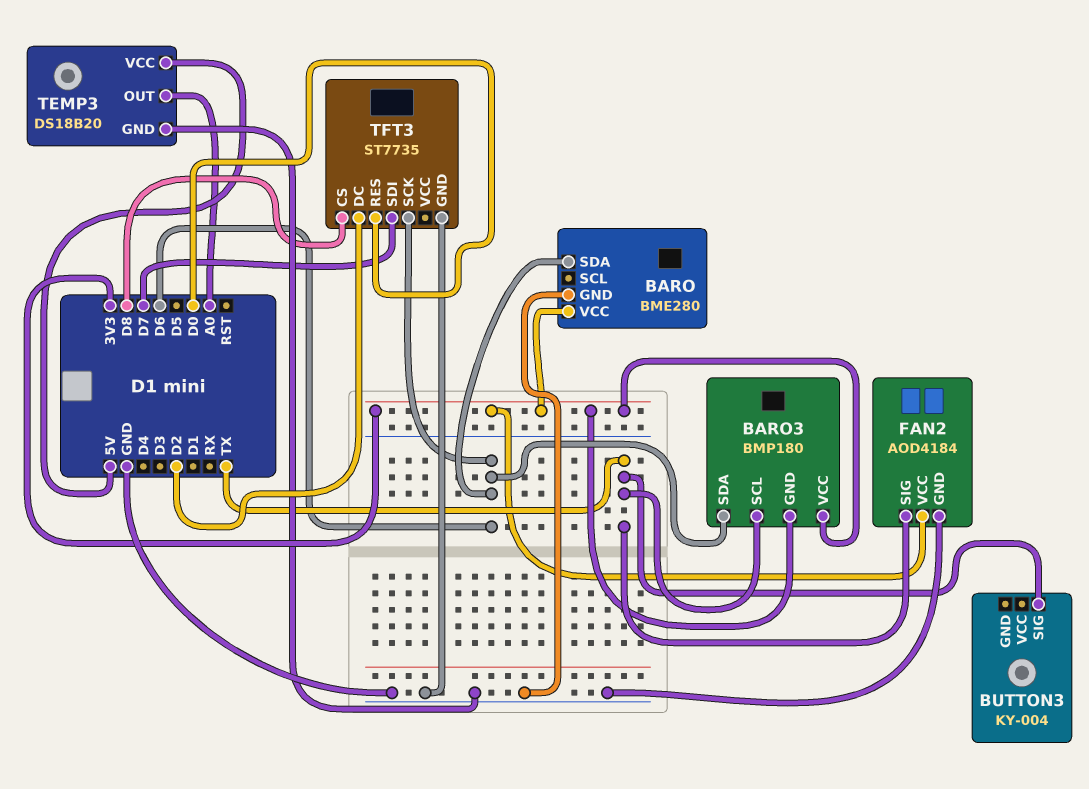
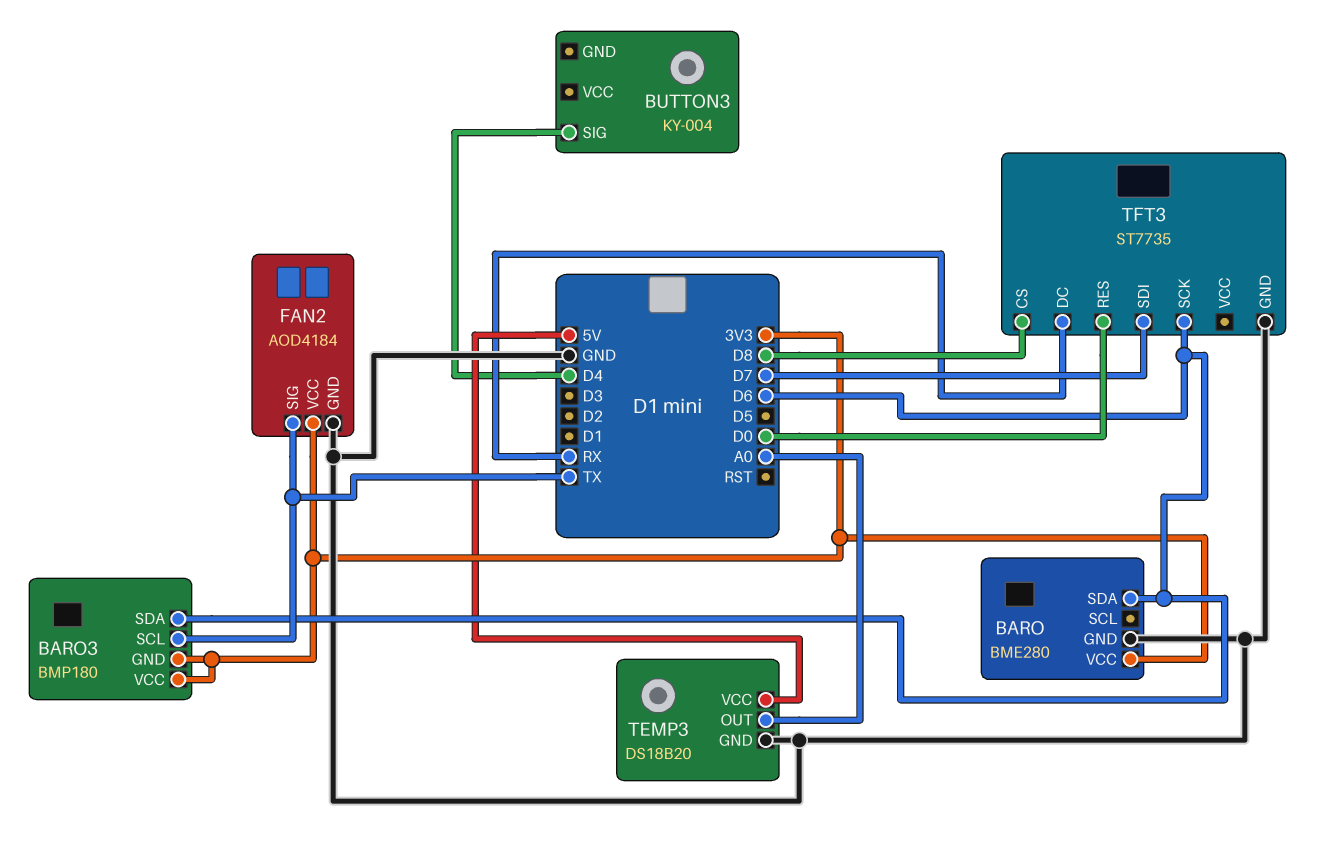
BUTTON3 pin SIG: TX -> D4
TFT3 pin DC: D2 -> RX

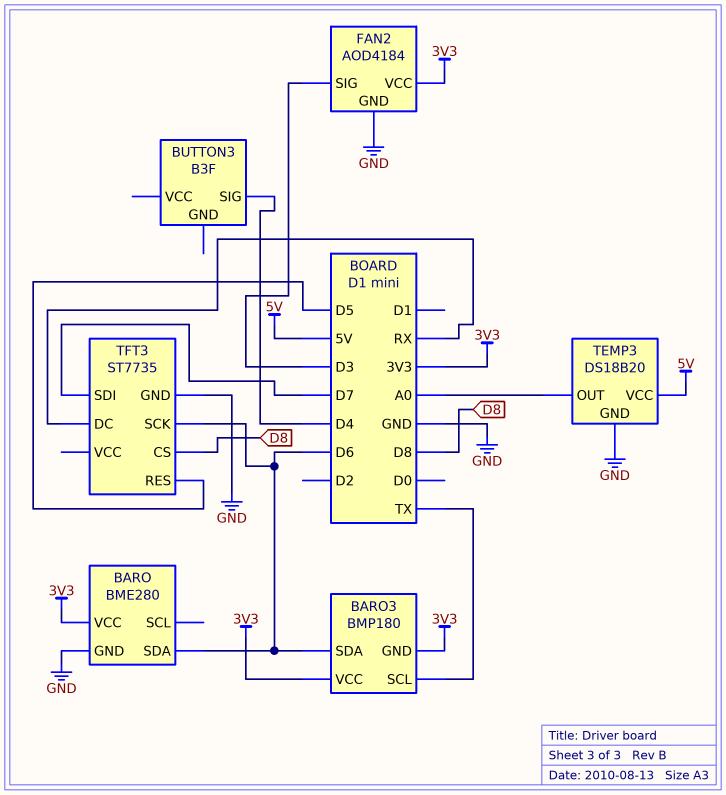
BUTTON3: KY-004 -> B3F
FAN2 pin SIG: TX -> D3
TFT3 pin RES: D0 -> D5

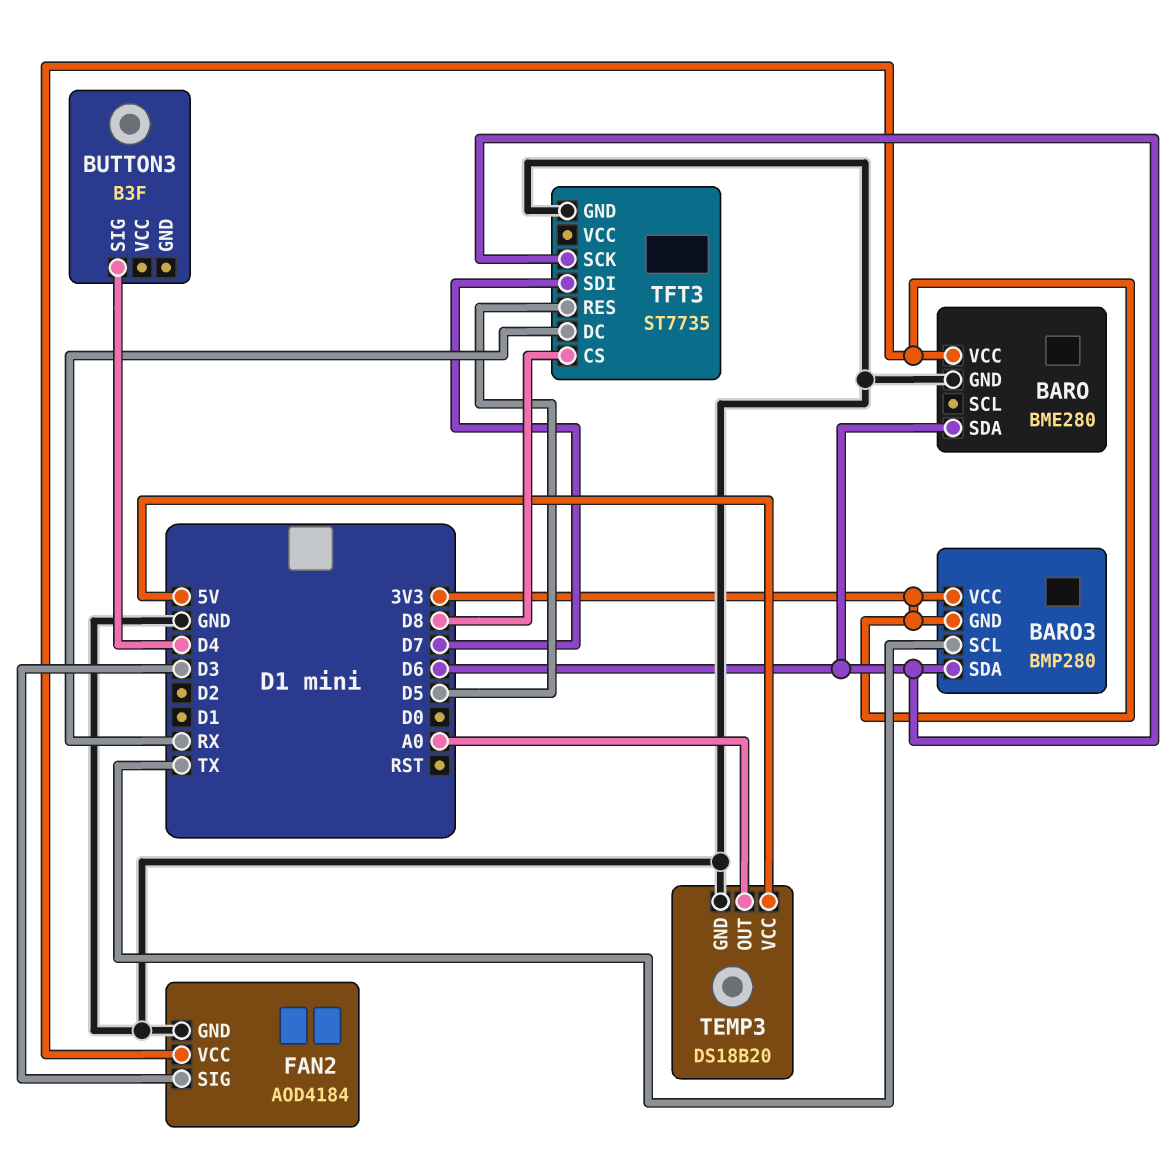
BARO3: BMP180 -> BMP280

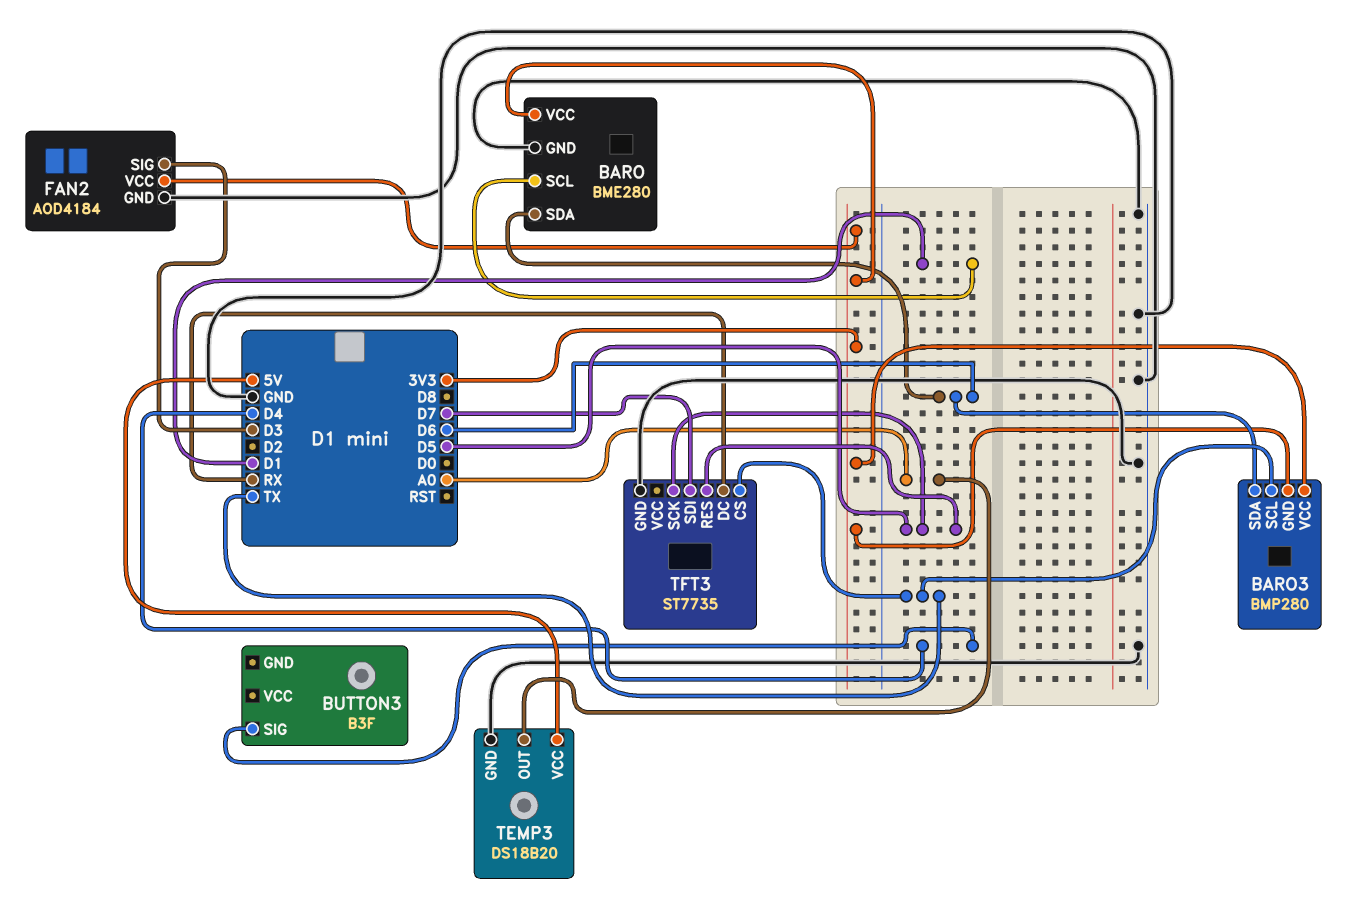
BARO pin SCL: none -> D1
TFT3 pin CS: D8 -> TX
TFT3 pin SCK: D6 -> D5

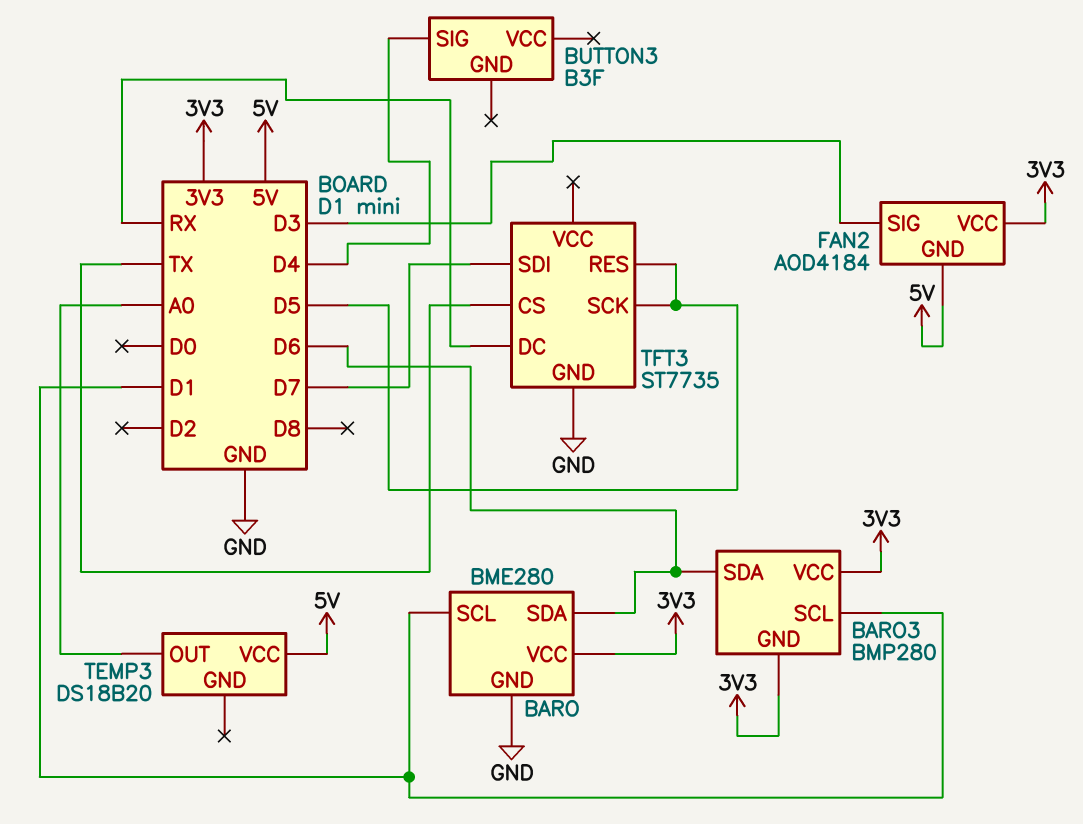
BARO3 pin SCL: TX -> D1
FAN2 pin GND: GND -> 5V
TEMP3 pin GND: GND -> none

